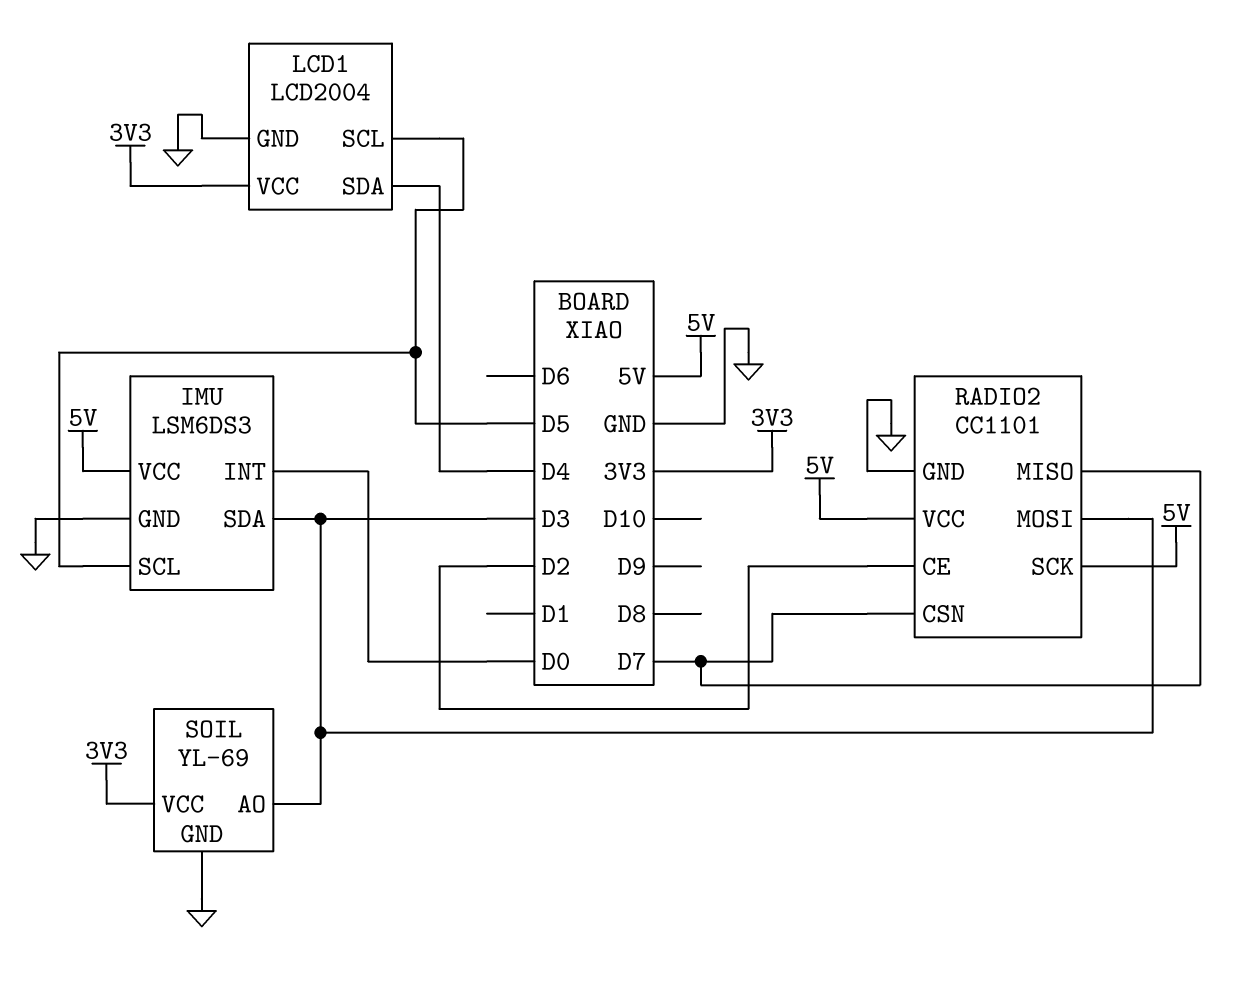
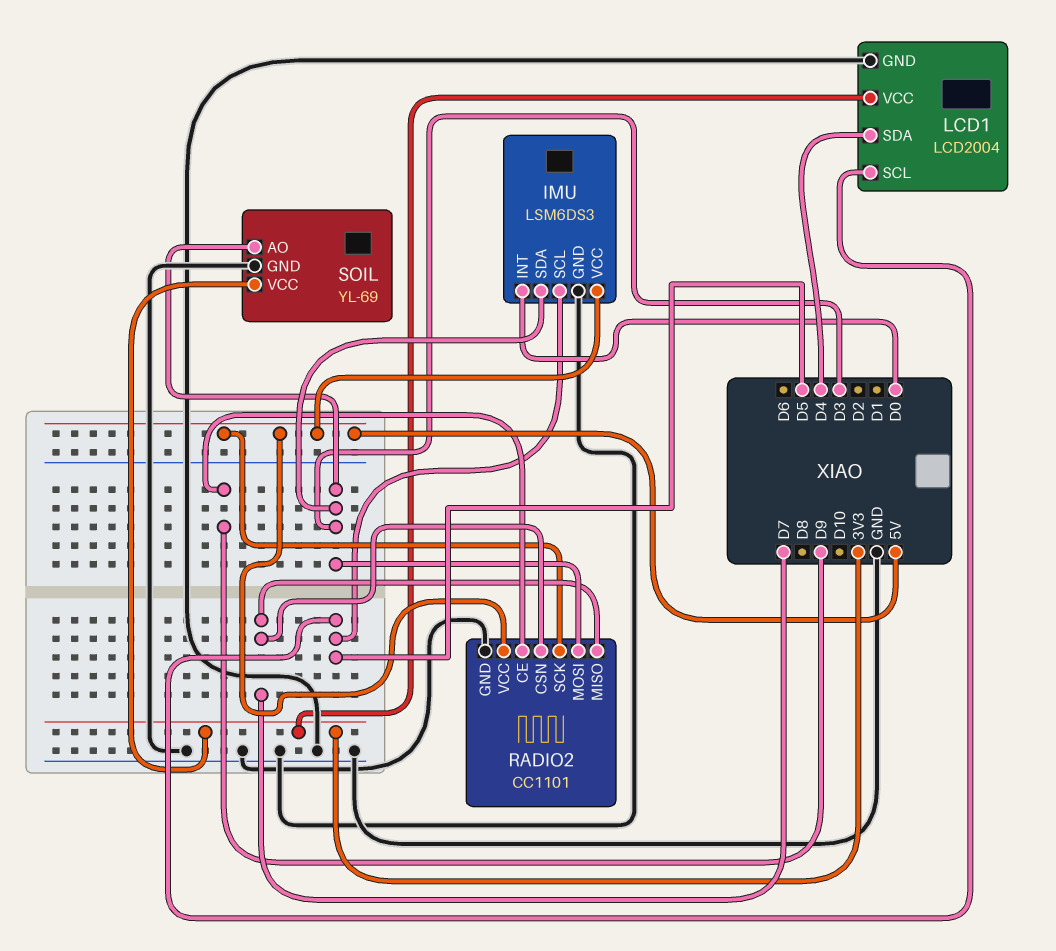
RADIO2 pin CE: D2 -> D9

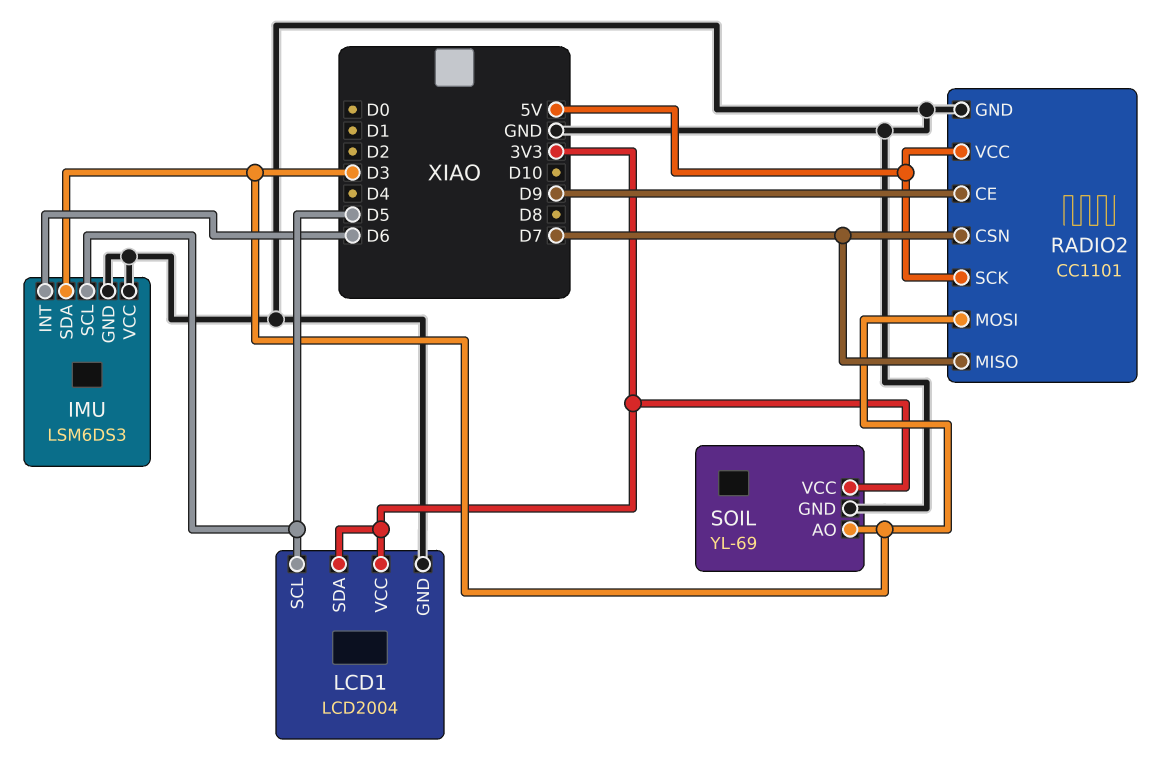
IMU pin INT: D0 -> D6
IMU pin VCC: 5V -> GND
LCD1 pin SDA: D4 -> 3V3

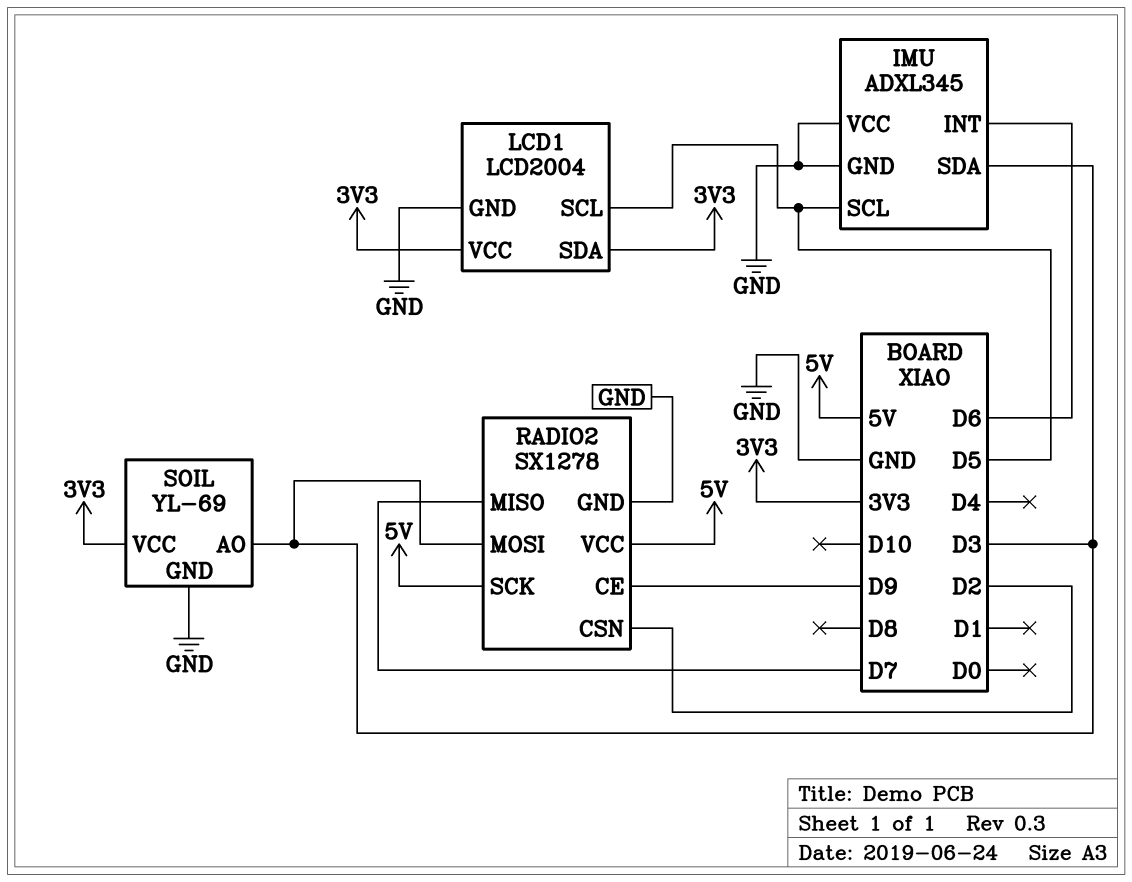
IMU: LSM6DS3 -> ADXL345
RADIO2: CC1101 -> SX1278
RADIO2 pin CSN: D7 -> D2

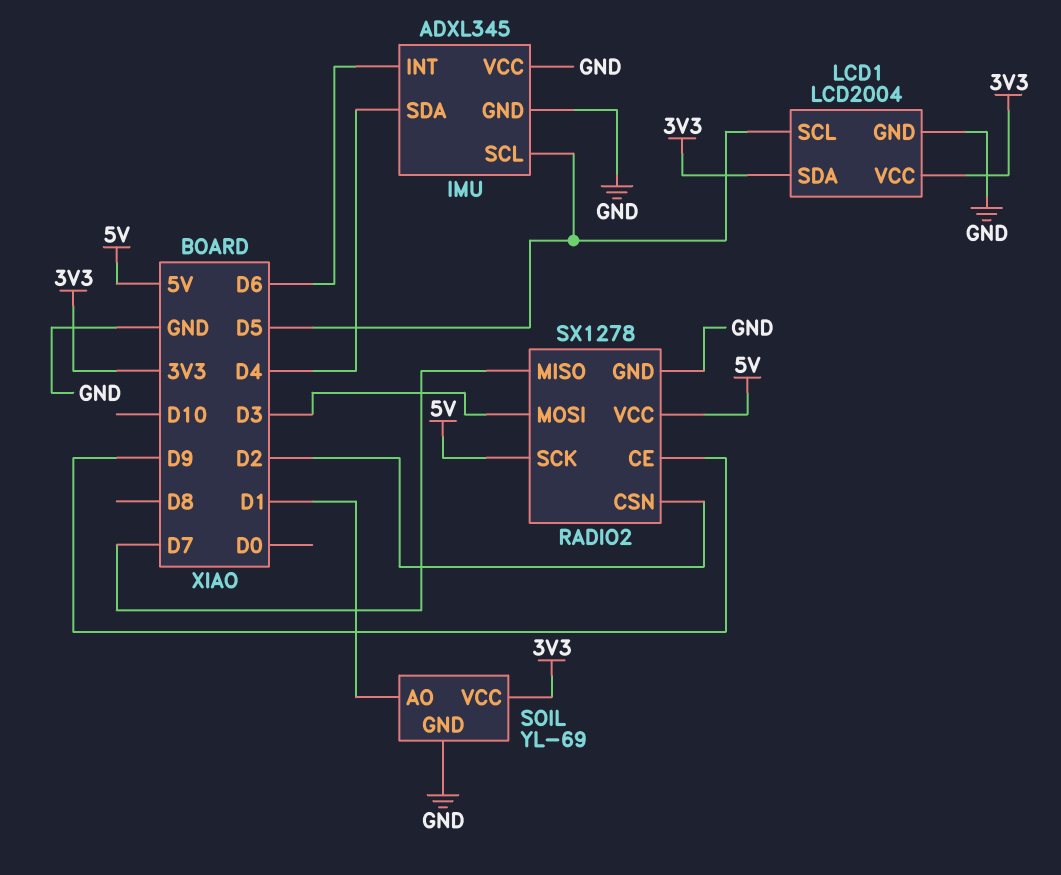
IMU pin SDA: D3 -> D4
SOIL pin AO: D3 -> D1

